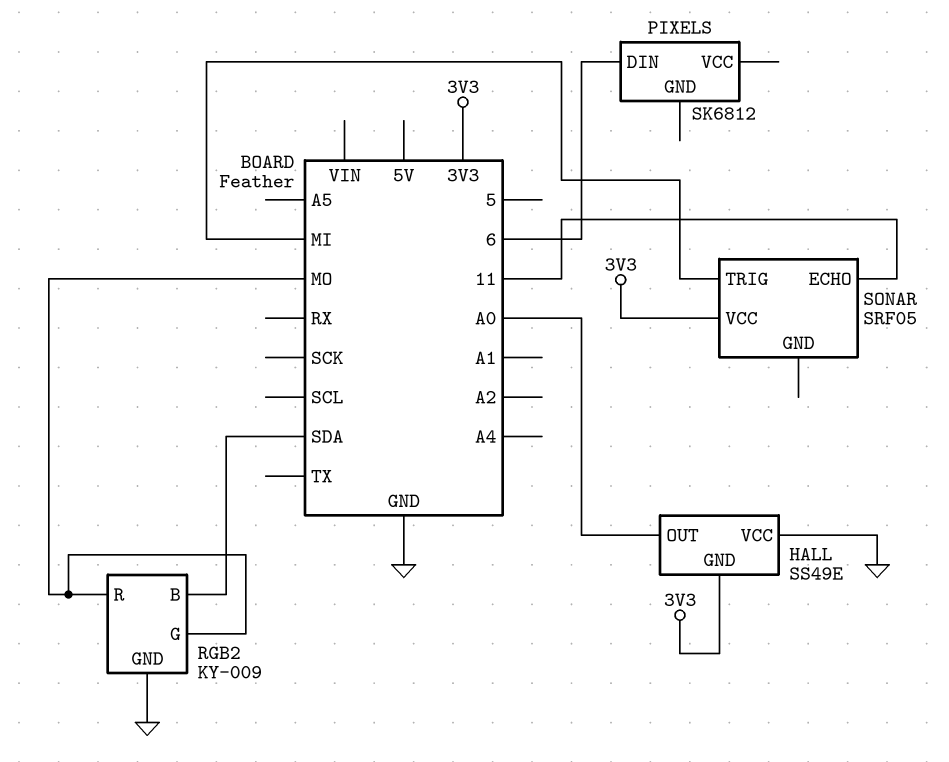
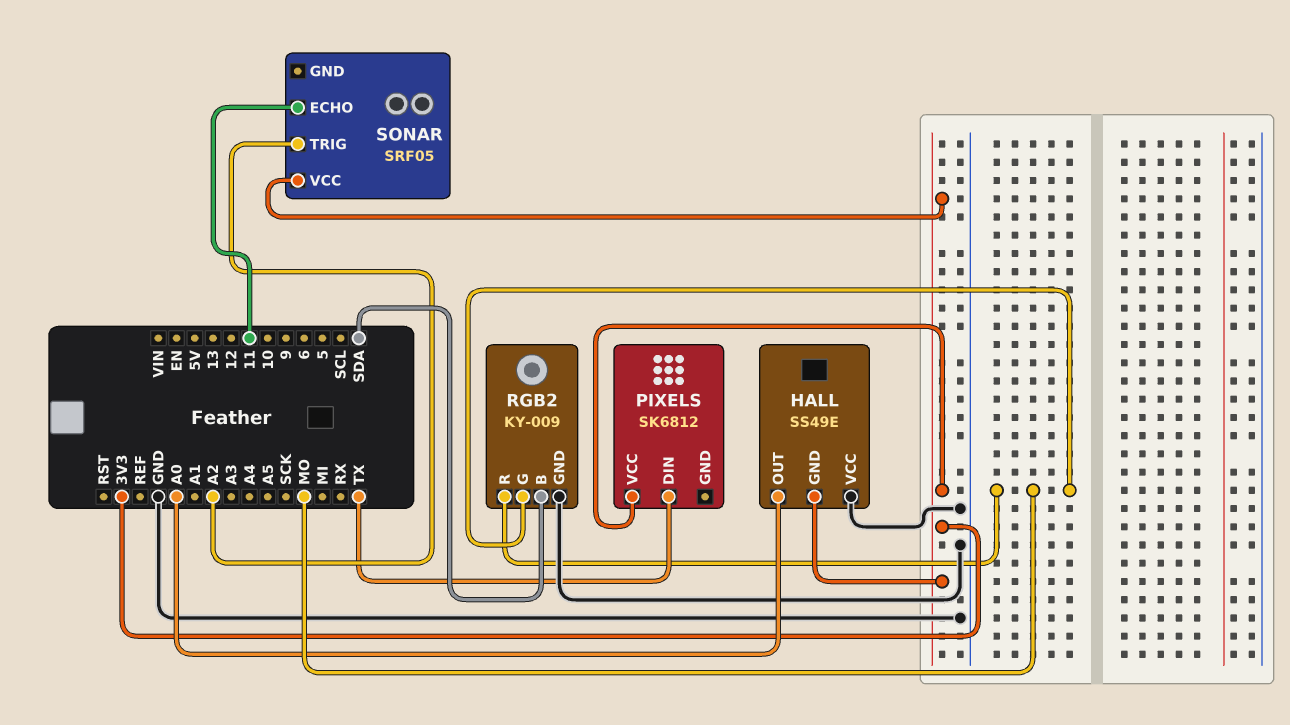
PIXELS pin DIN: 6 -> TX
PIXELS pin VCC: none -> 3V3
SONAR pin TRIG: MI -> A2

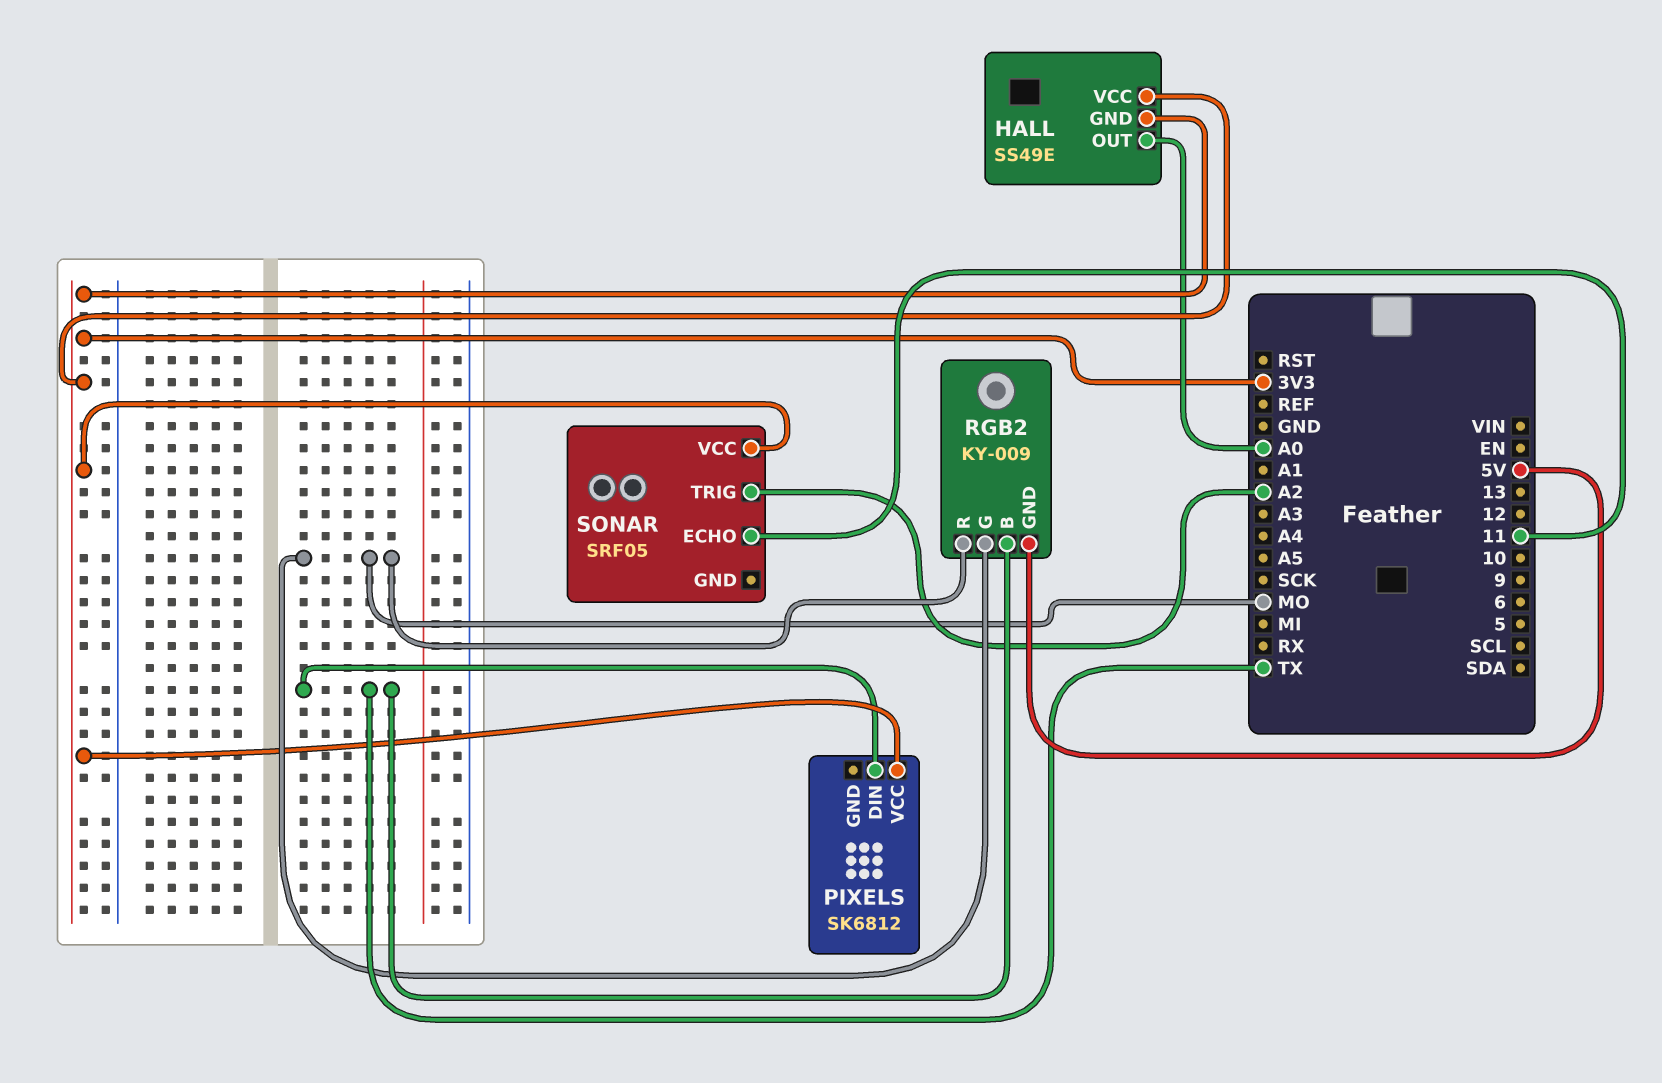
HALL pin VCC: GND -> 3V3
RGB2 pin B: SDA -> TX
RGB2 pin GND: GND -> 5V

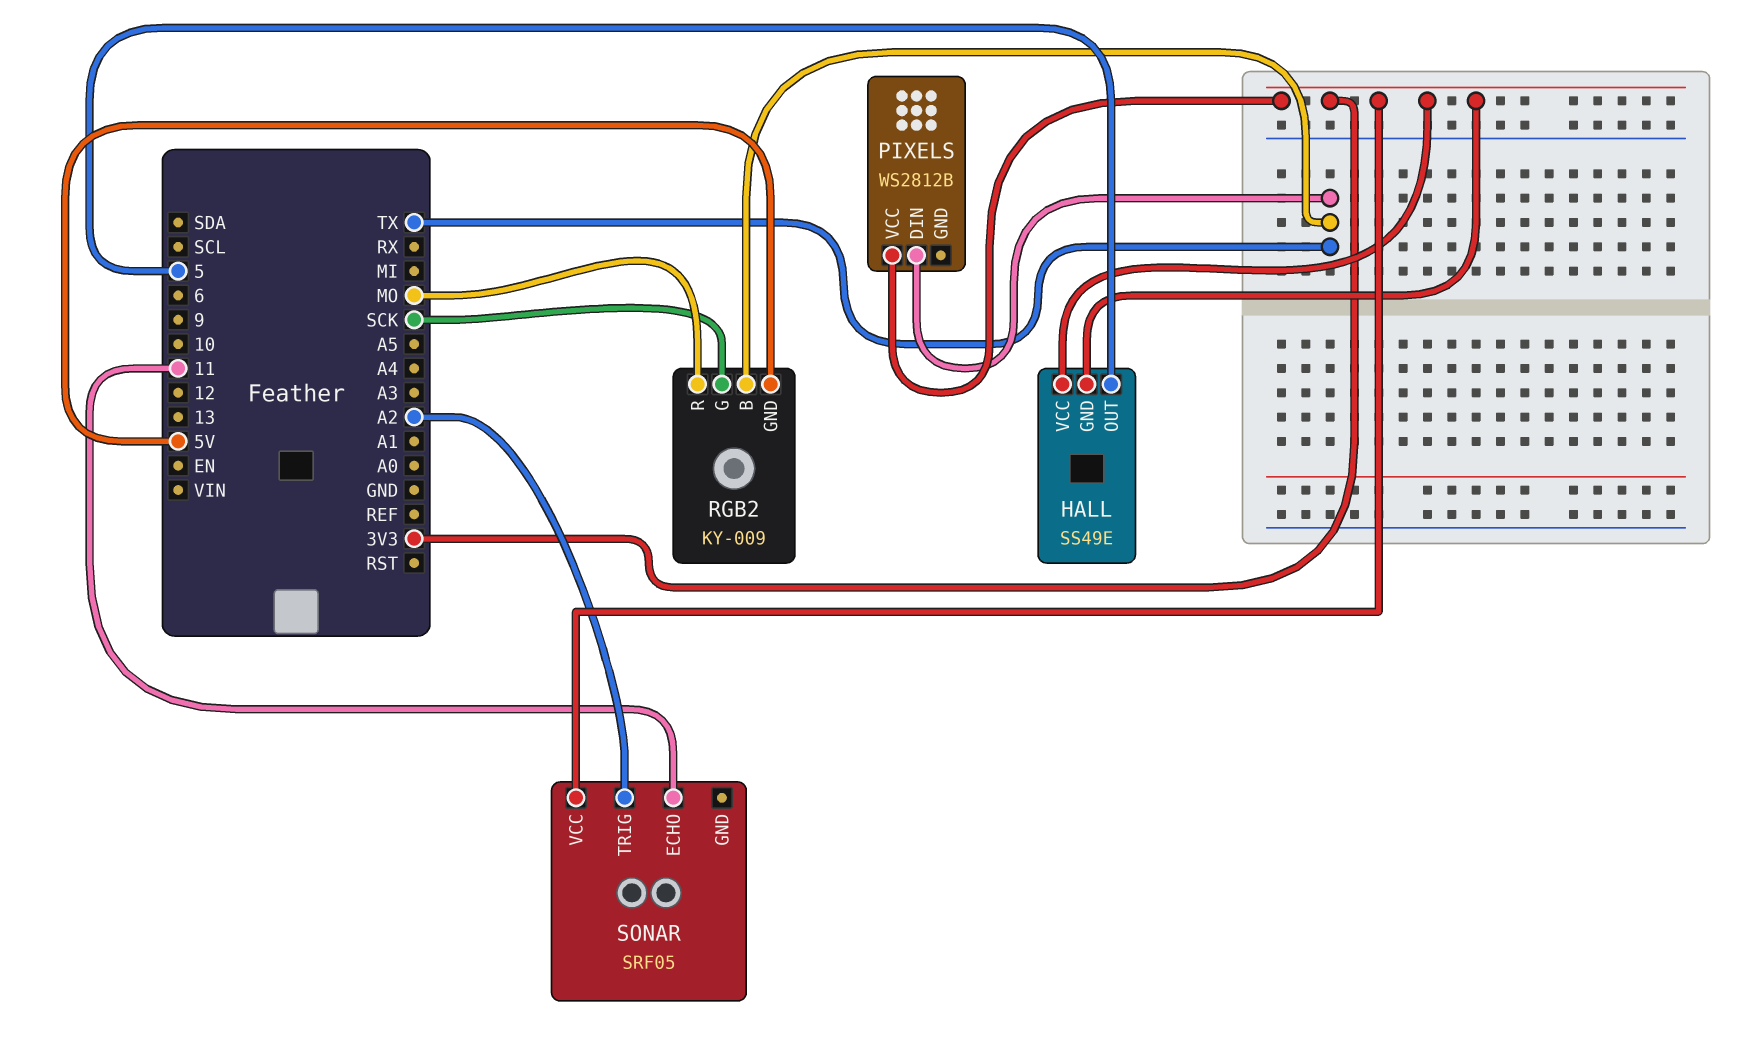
HALL pin OUT: A0 -> 5
PIXELS: SK6812 -> WS2812B
RGB2 pin G: MO -> SCK

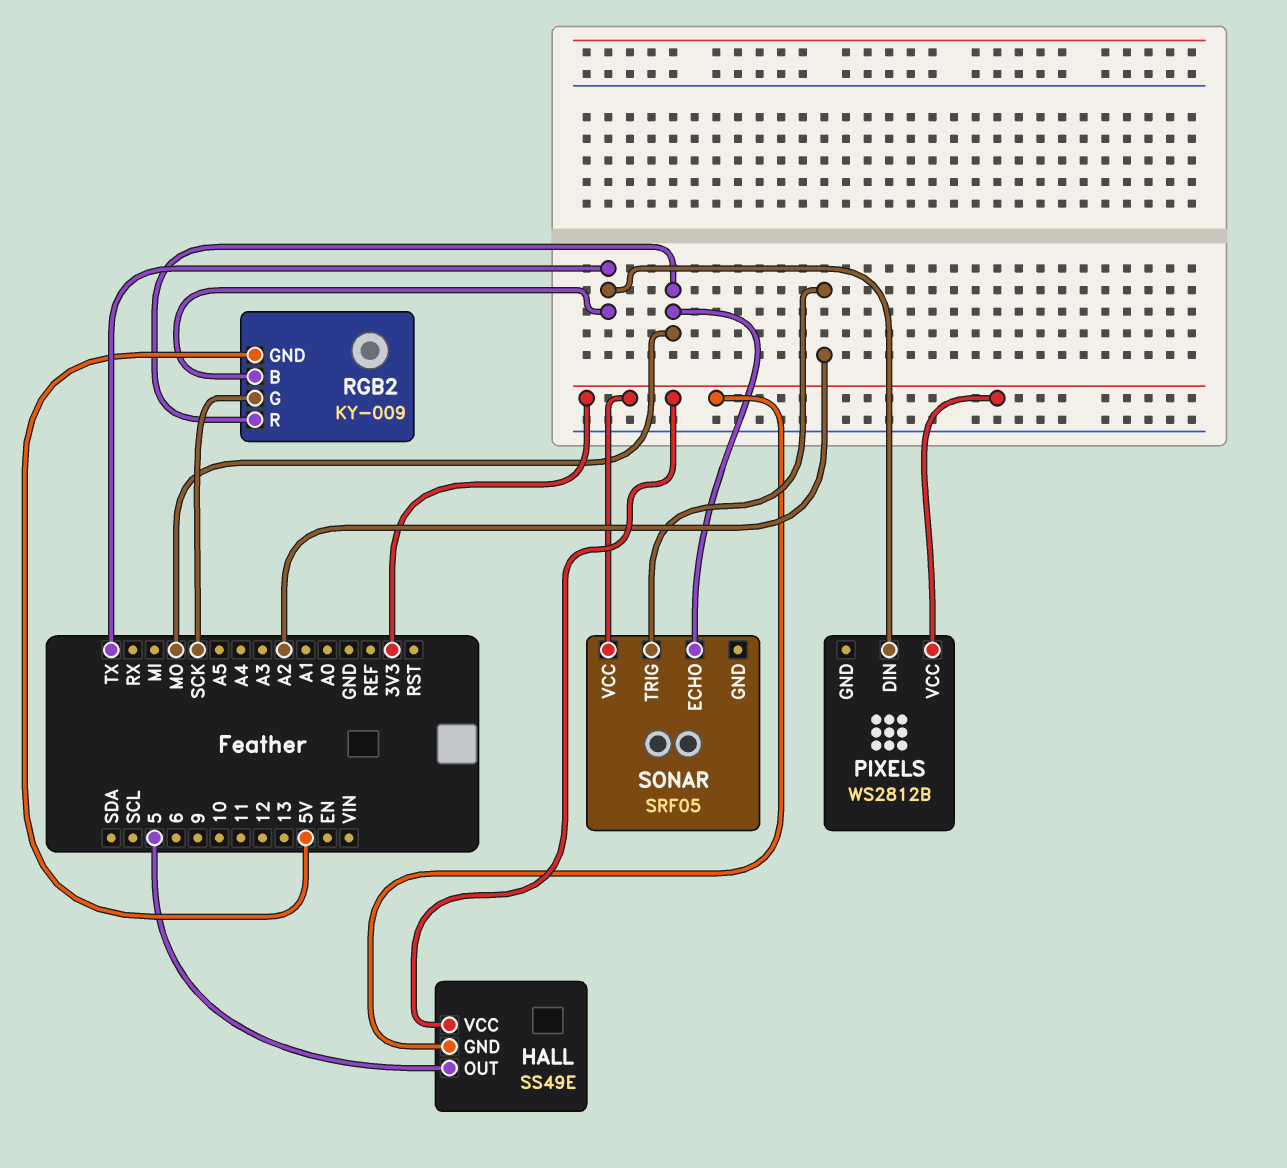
SONAR pin ECHO: 11 -> MO

